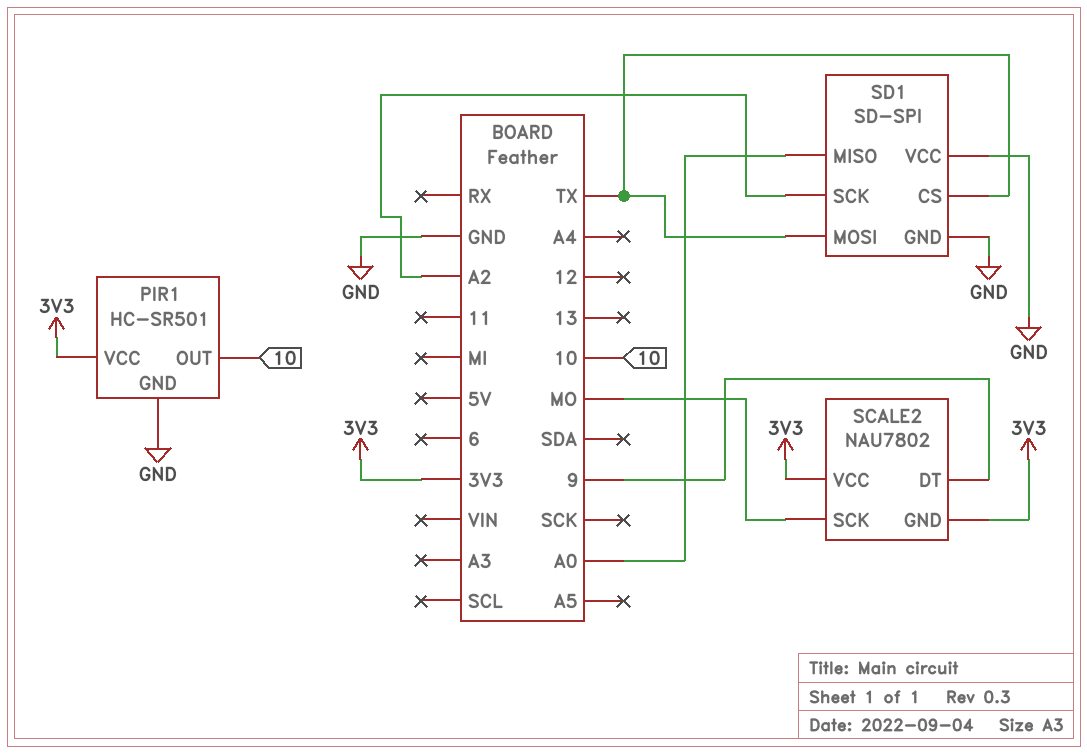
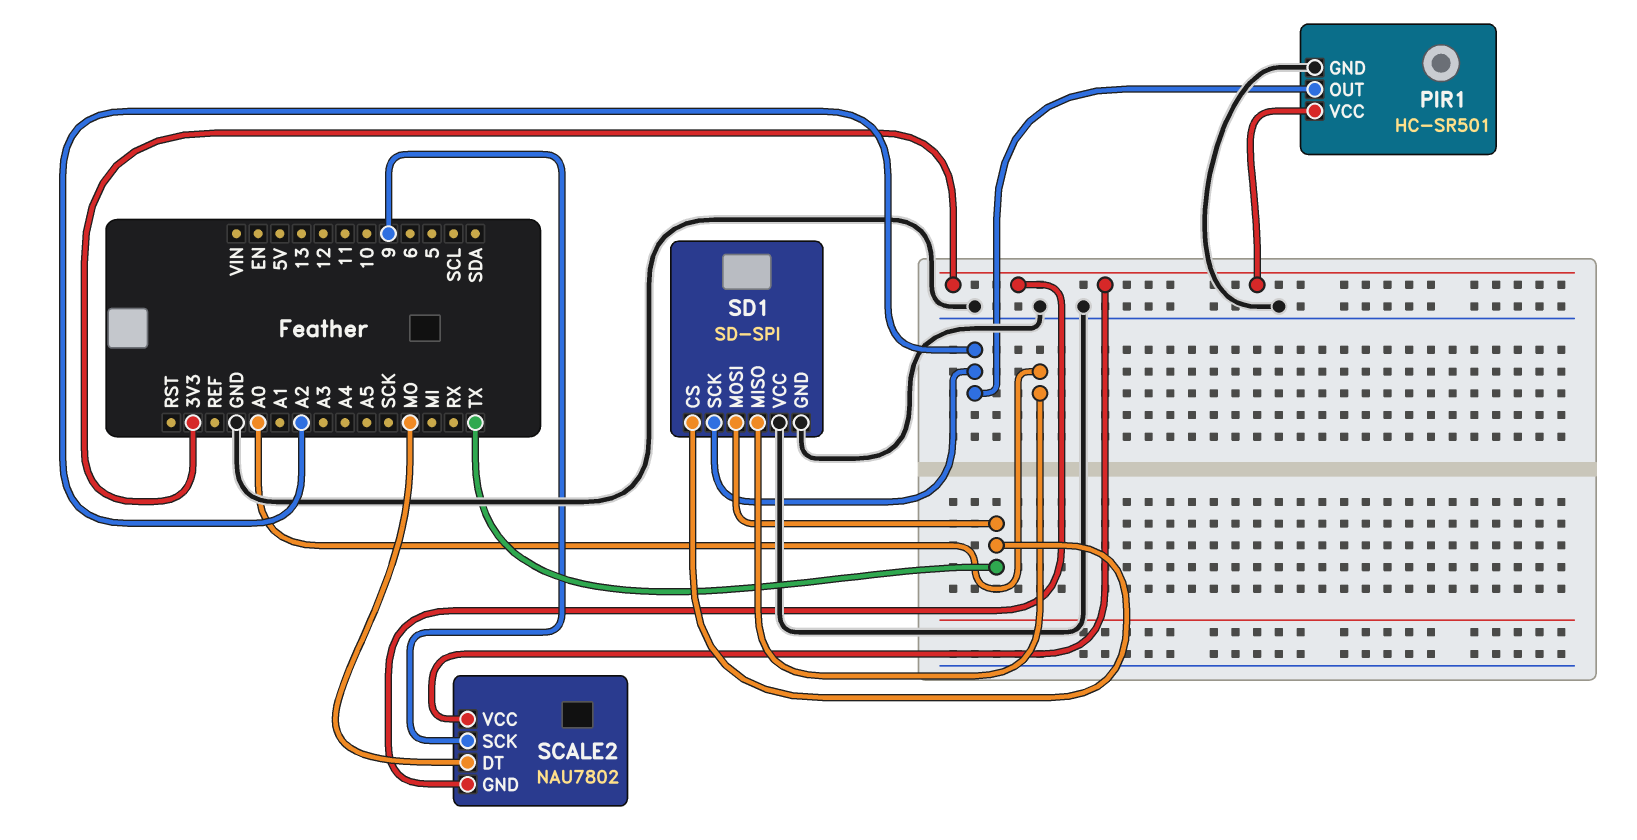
PIR1 pin OUT: 10 -> A2
SCALE2 pin DT: 9 -> MO
SCALE2 pin SCK: MO -> 9

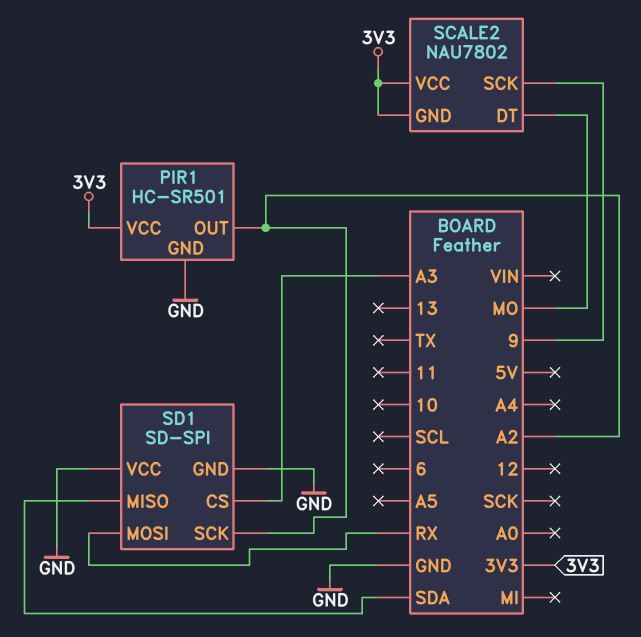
SD1 pin CS: TX -> A3
SD1 pin MISO: A0 -> SDA
SD1 pin MOSI: TX -> RX

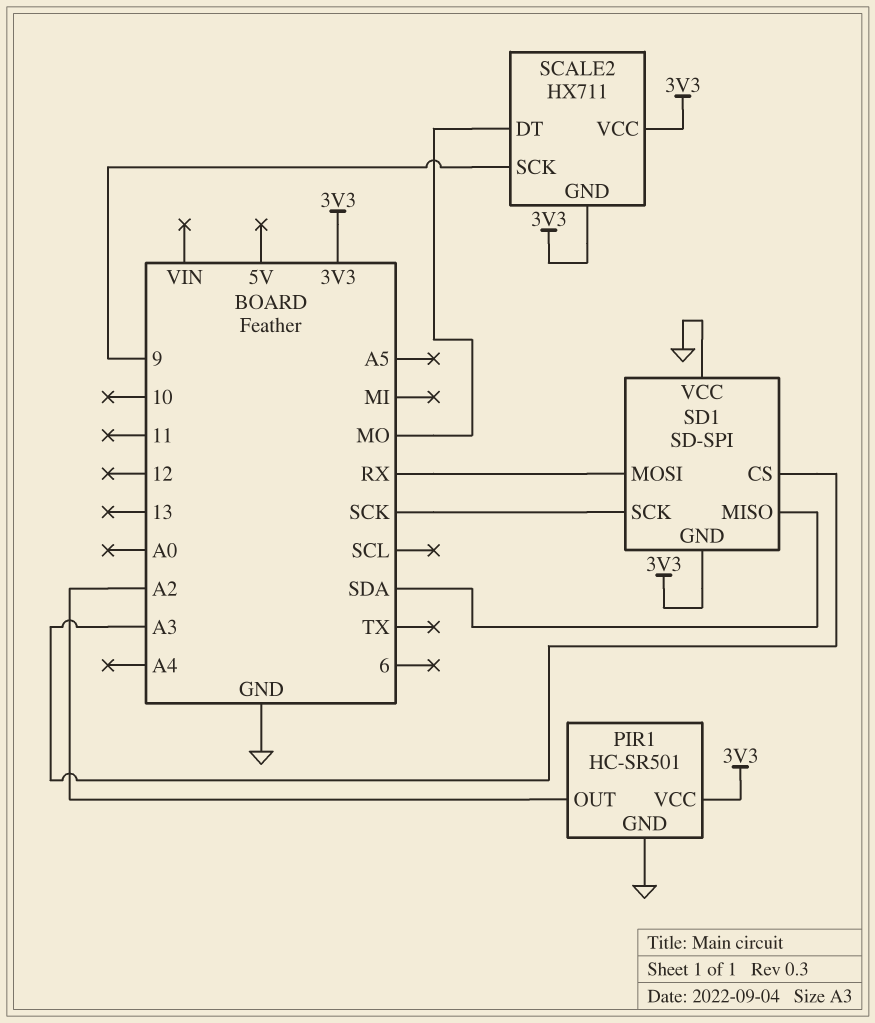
SCALE2: NAU7802 -> HX711
SD1 pin GND: GND -> 3V3
SD1 pin SCK: A2 -> SCK

